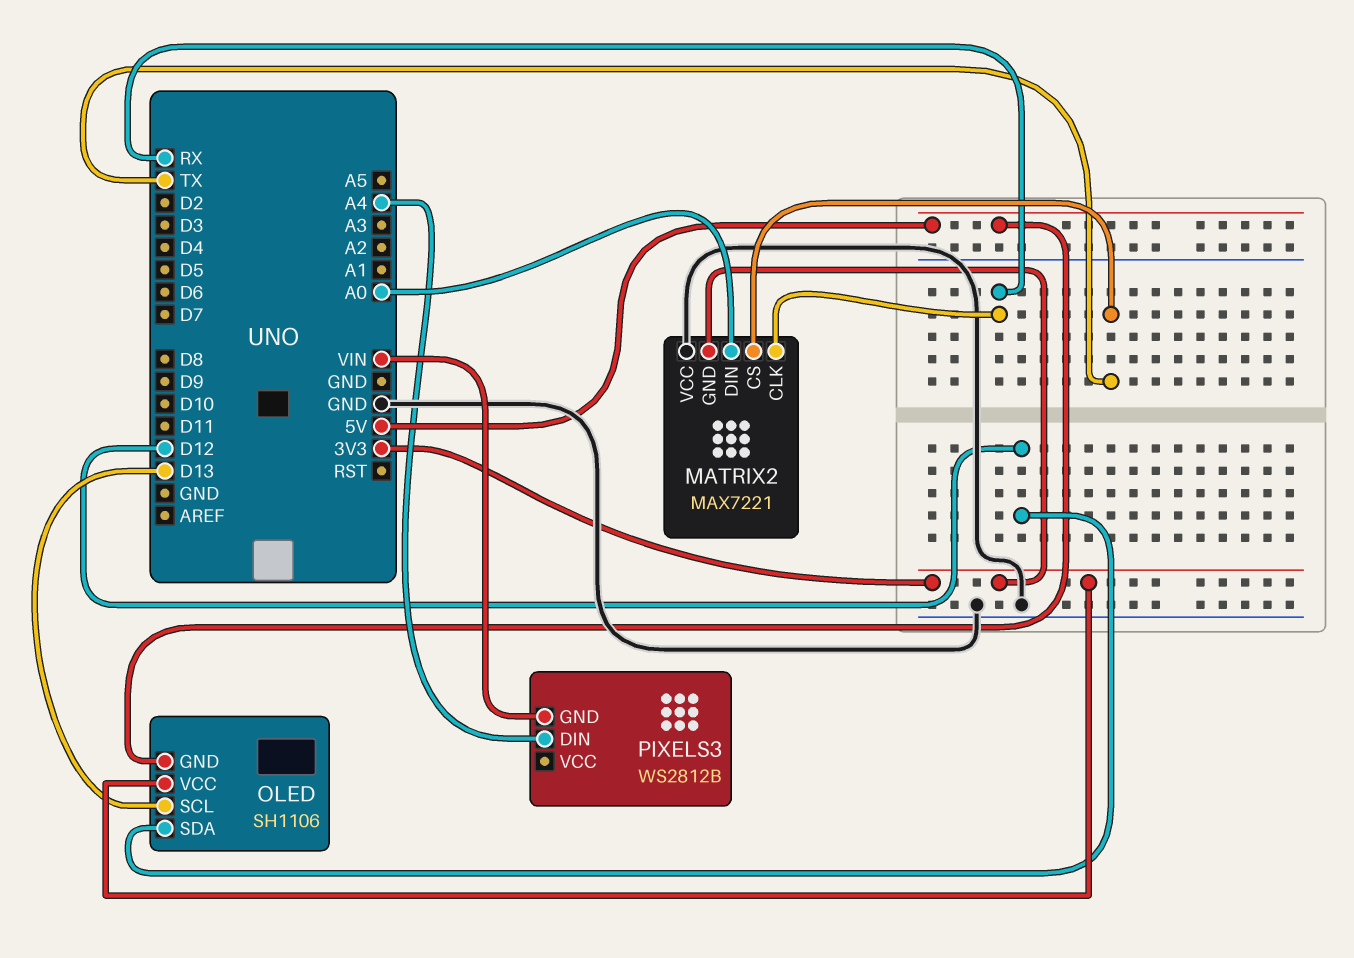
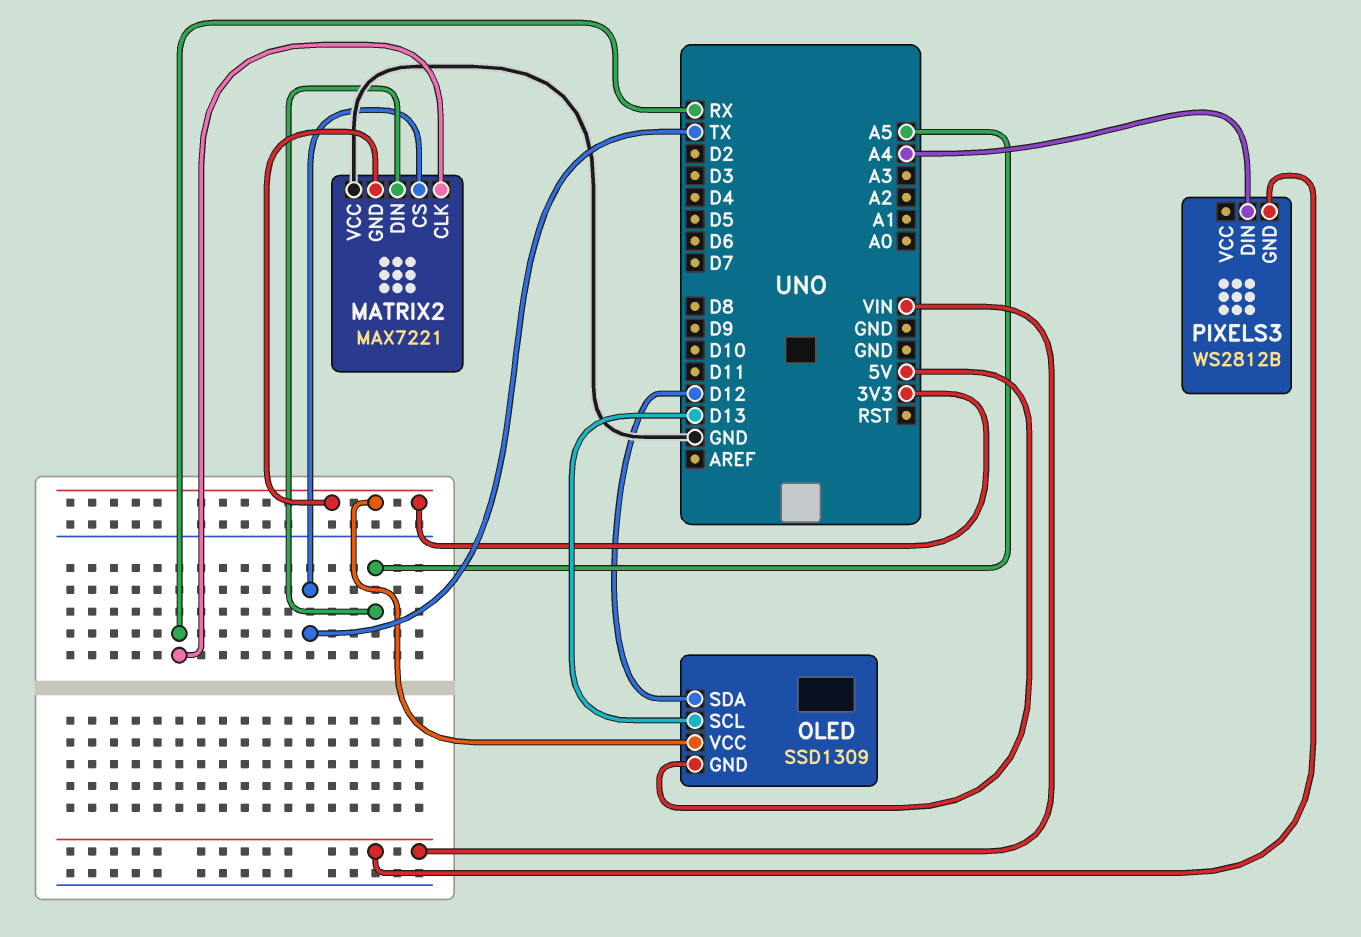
MATRIX2 pin DIN: A0 -> A5
OLED: SH1106 -> SSD1309

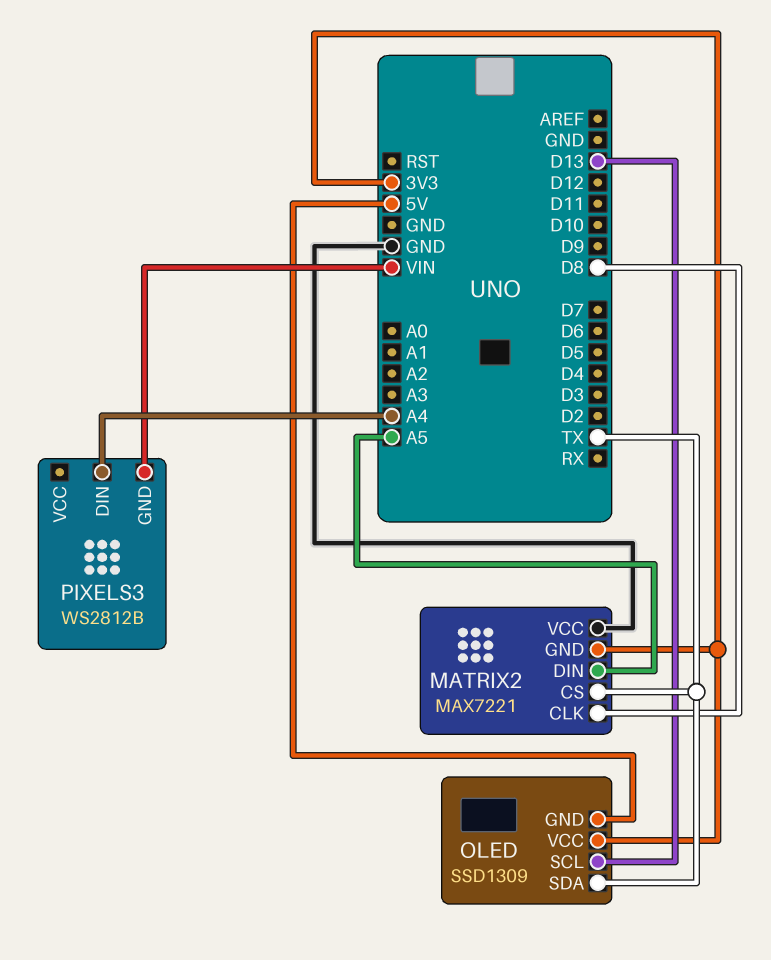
MATRIX2 pin CLK: RX -> D8
OLED pin SDA: D12 -> TX

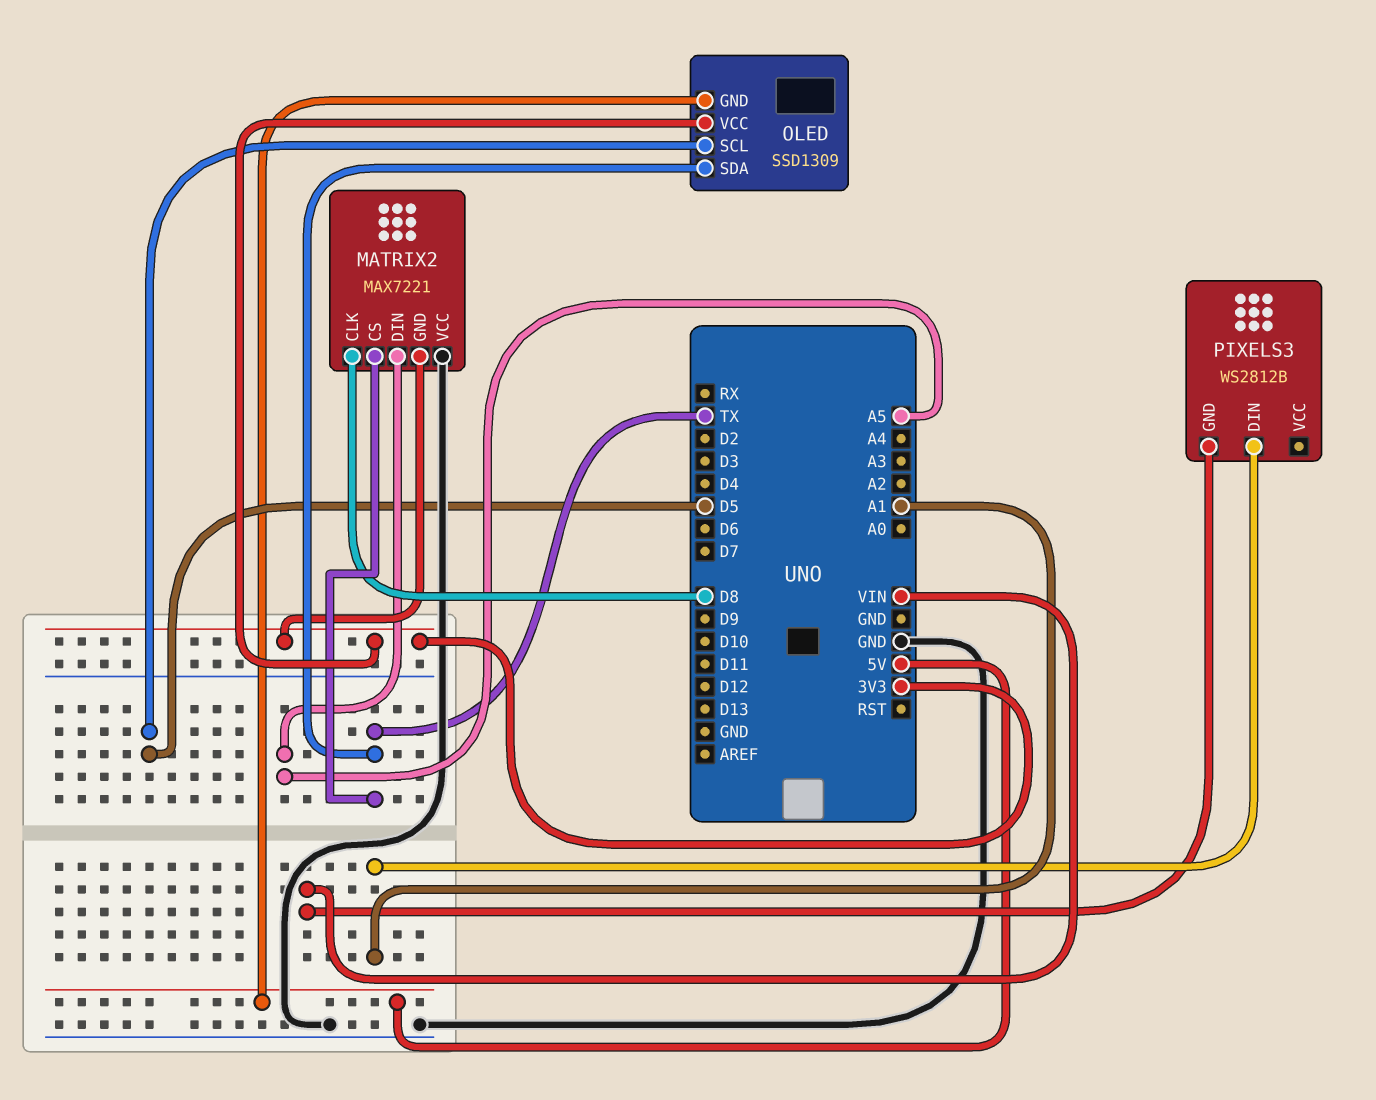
OLED pin SCL: D13 -> D5
PIXELS3 pin DIN: A4 -> A1

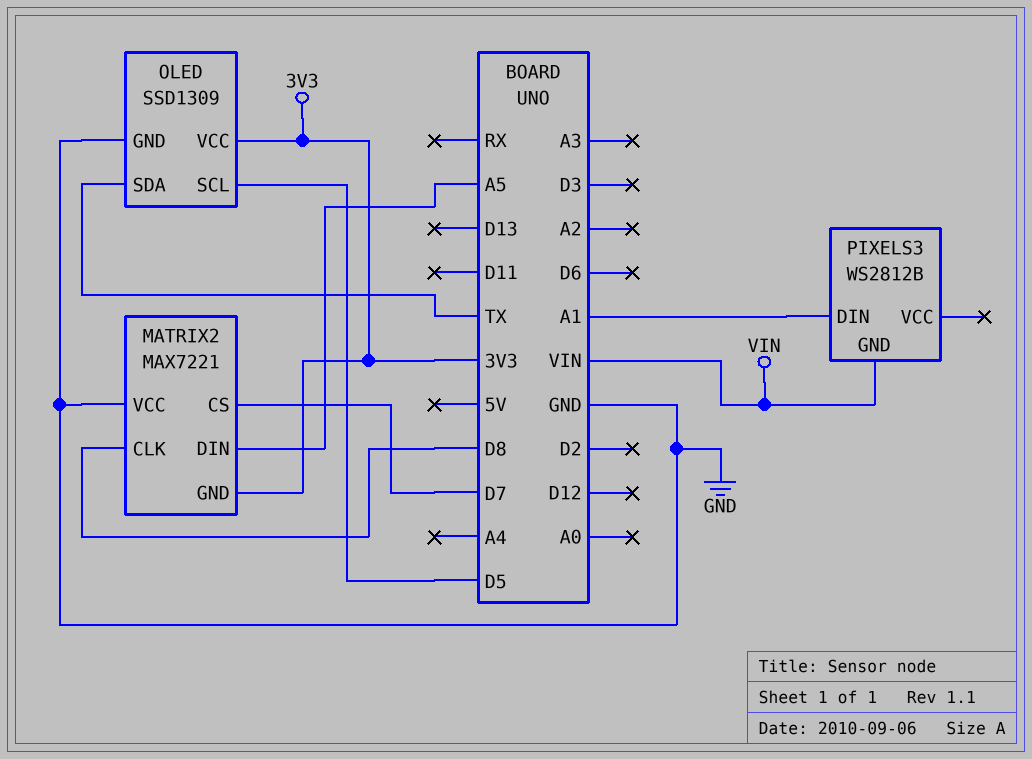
MATRIX2 pin CS: TX -> D7
OLED pin GND: 5V -> GND

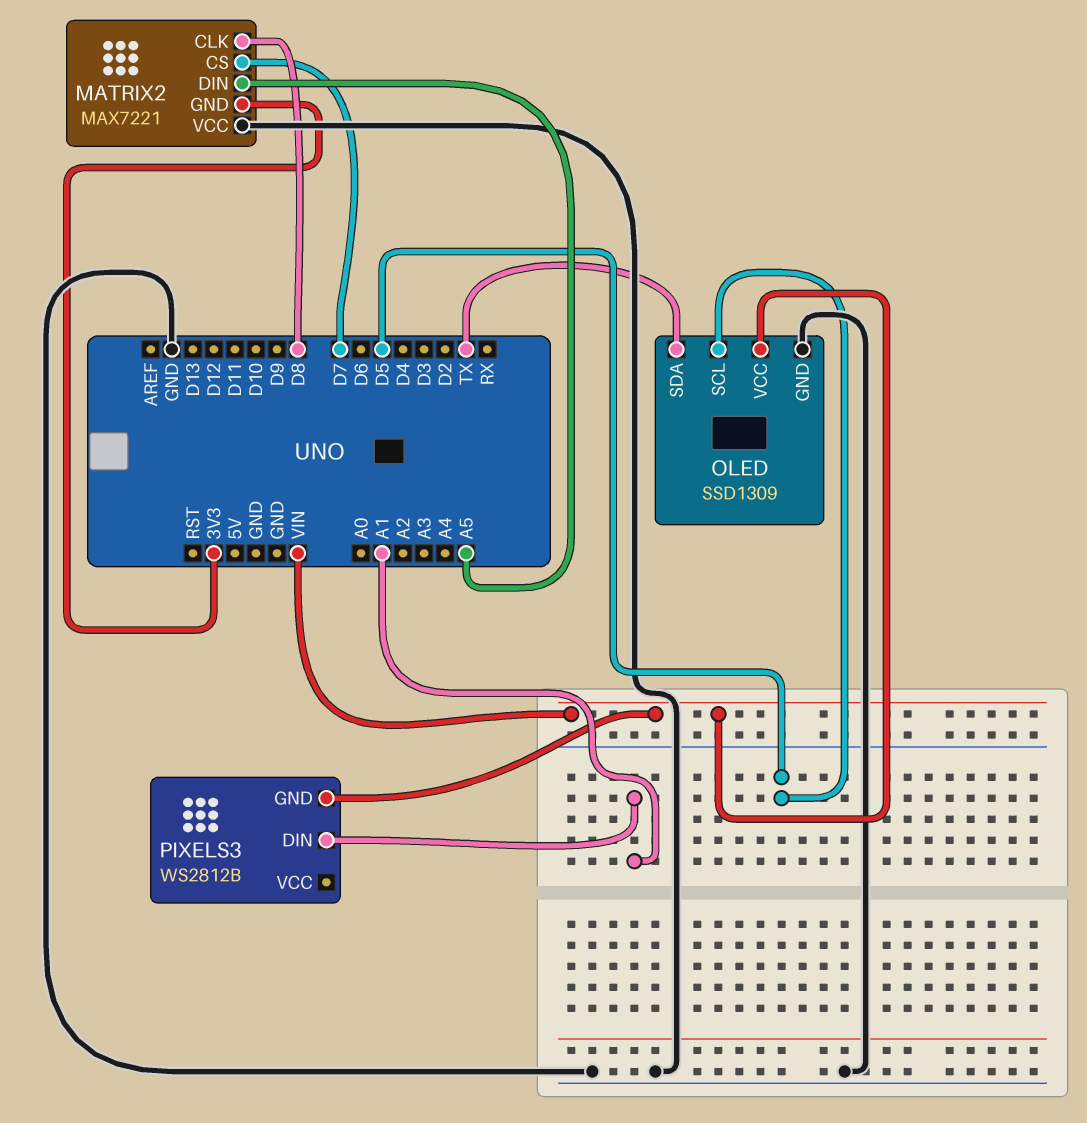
OLED pin VCC: 3V3 -> VIN

